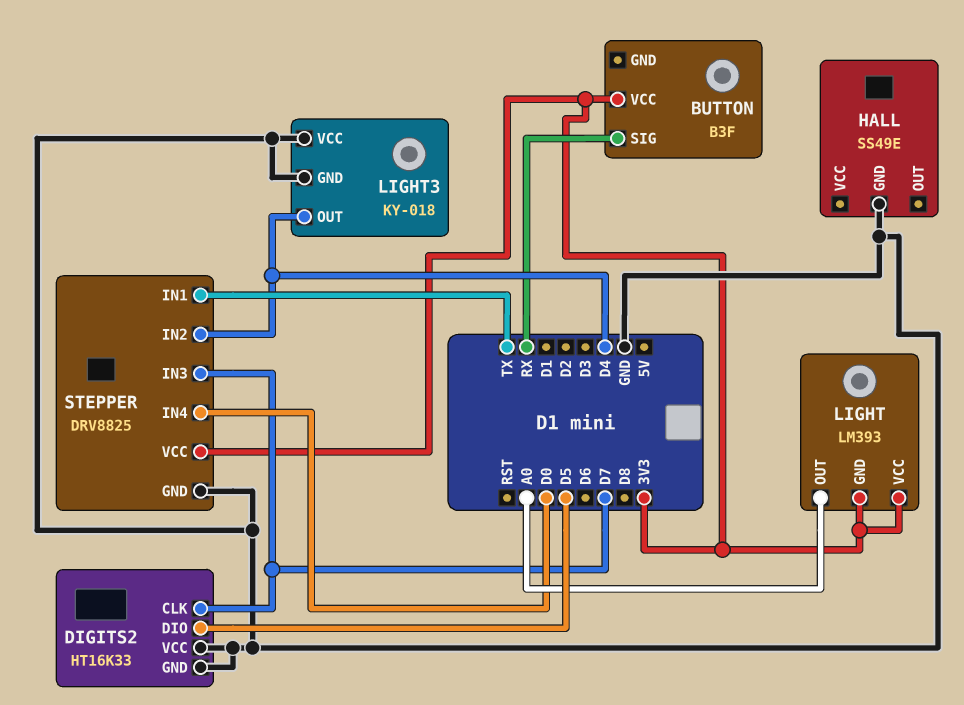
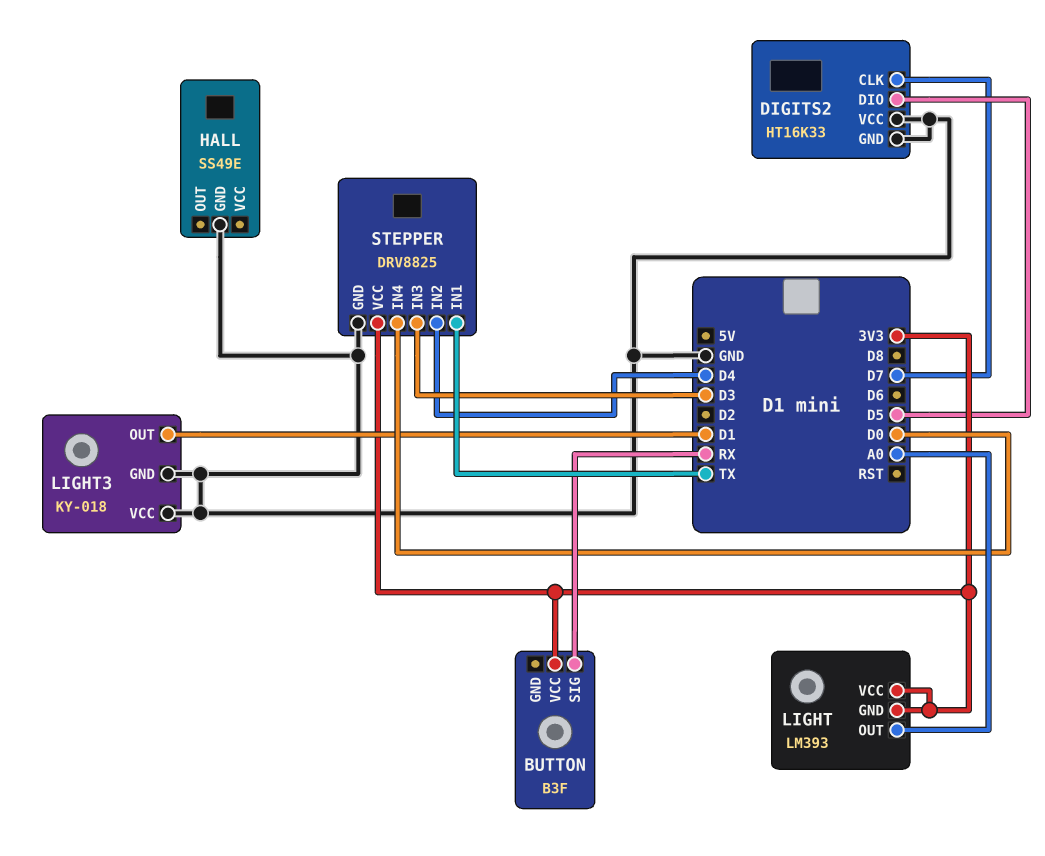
LIGHT3 pin OUT: D4 -> D1
STEPPER pin IN3: D7 -> D3

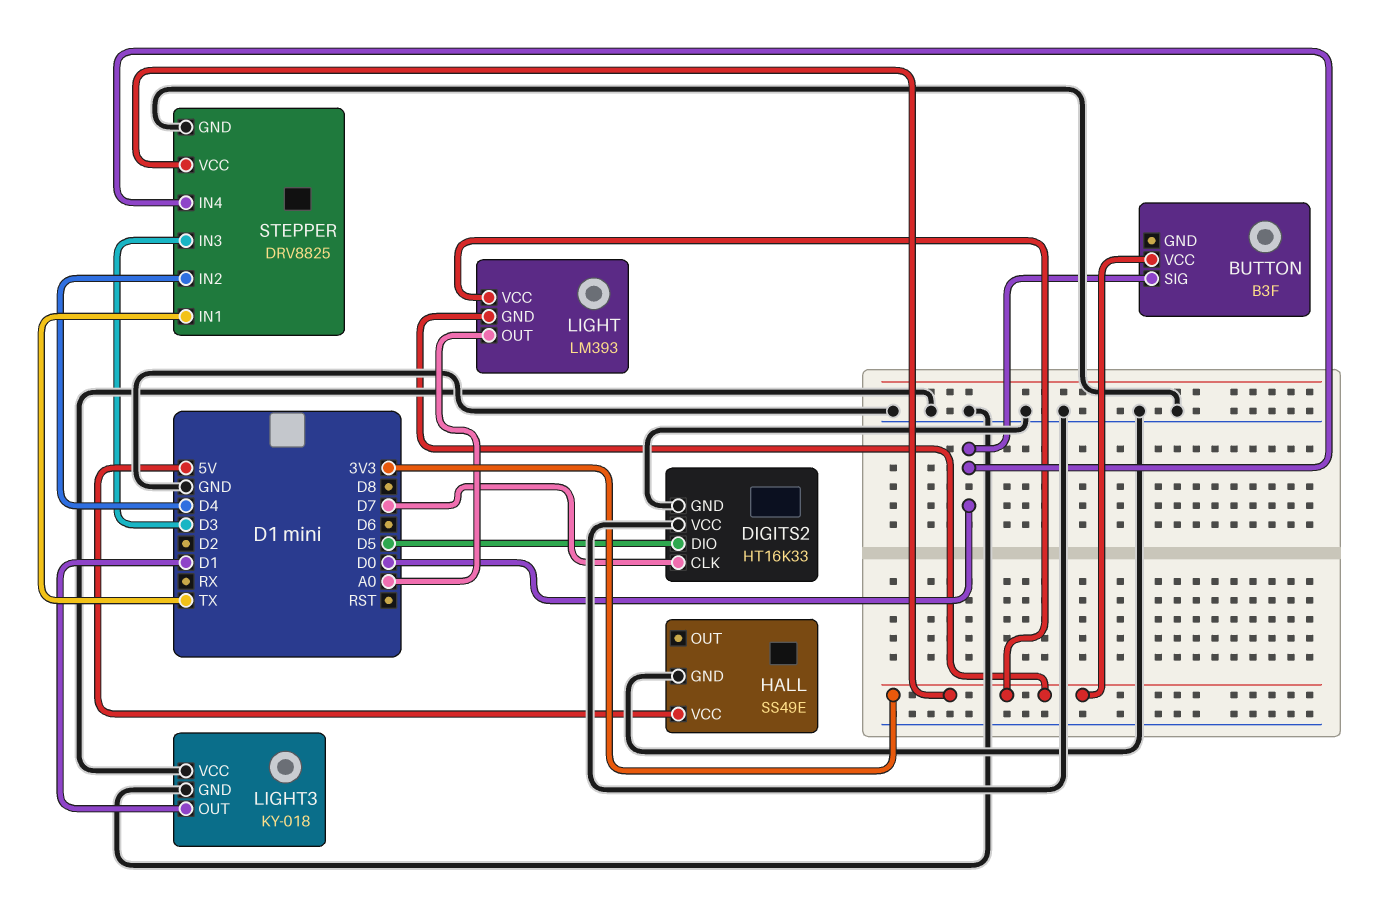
BUTTON pin SIG: RX -> D0
HALL pin VCC: none -> 5V

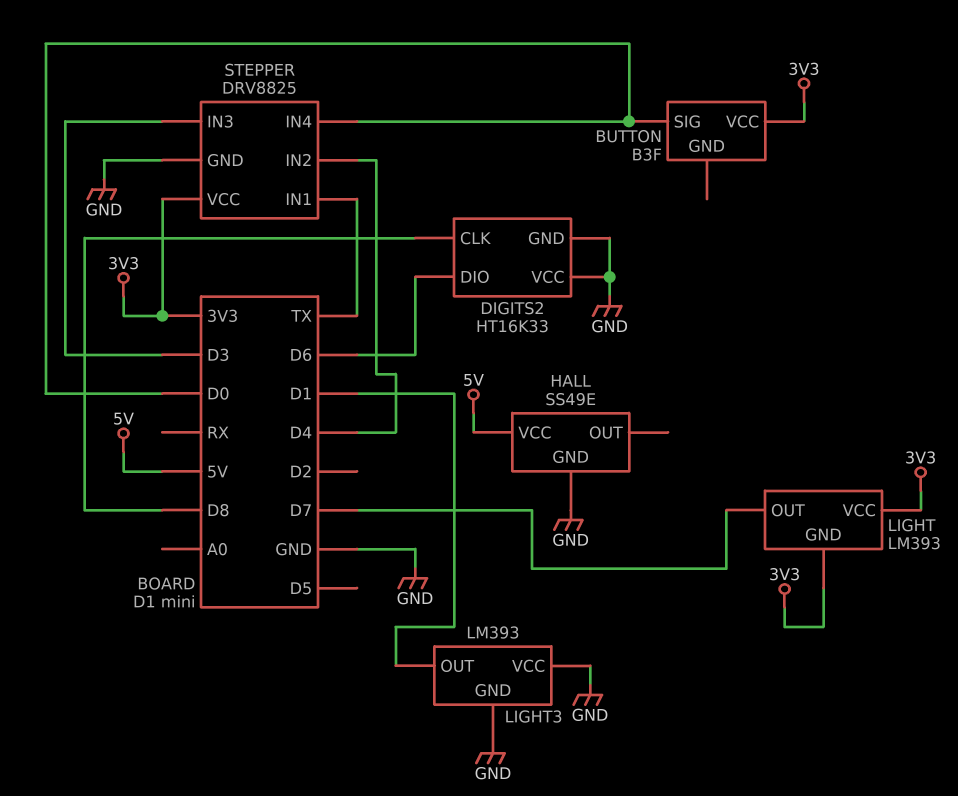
DIGITS2 pin CLK: D7 -> D8
DIGITS2 pin DIO: D5 -> D6
LIGHT pin OUT: A0 -> D7
LIGHT3: KY-018 -> LM393

